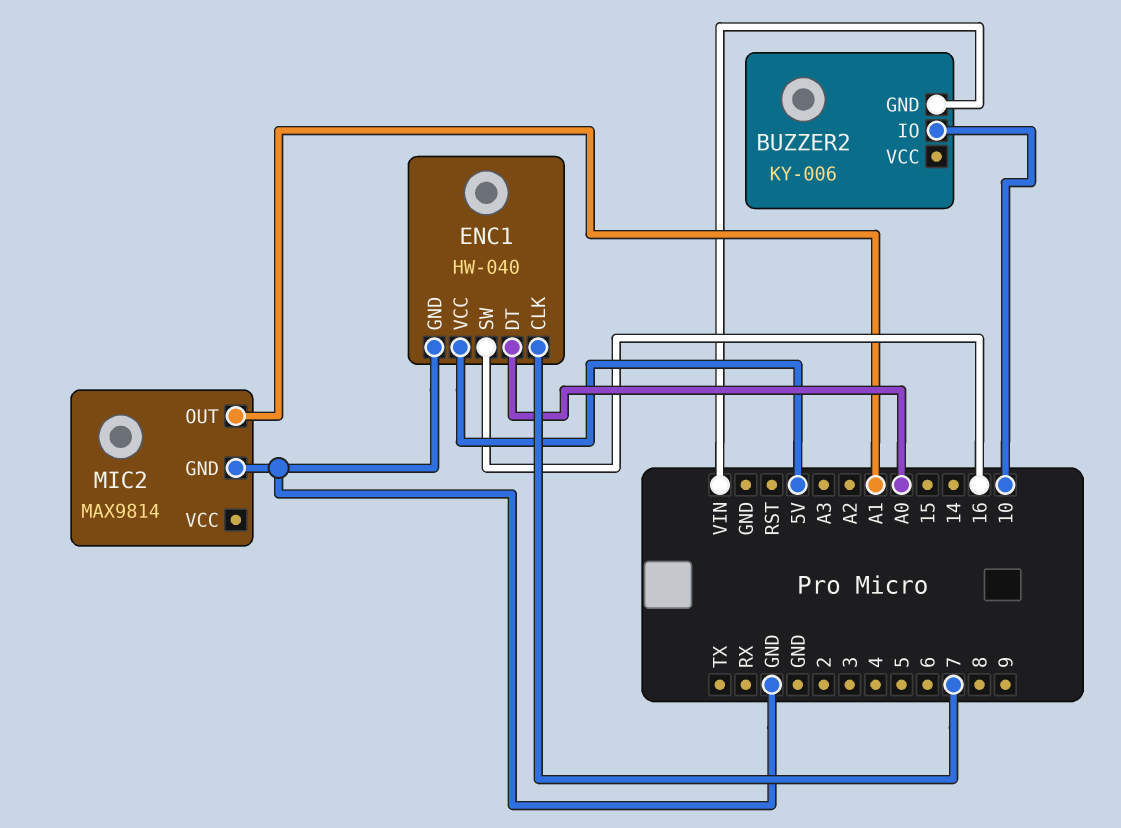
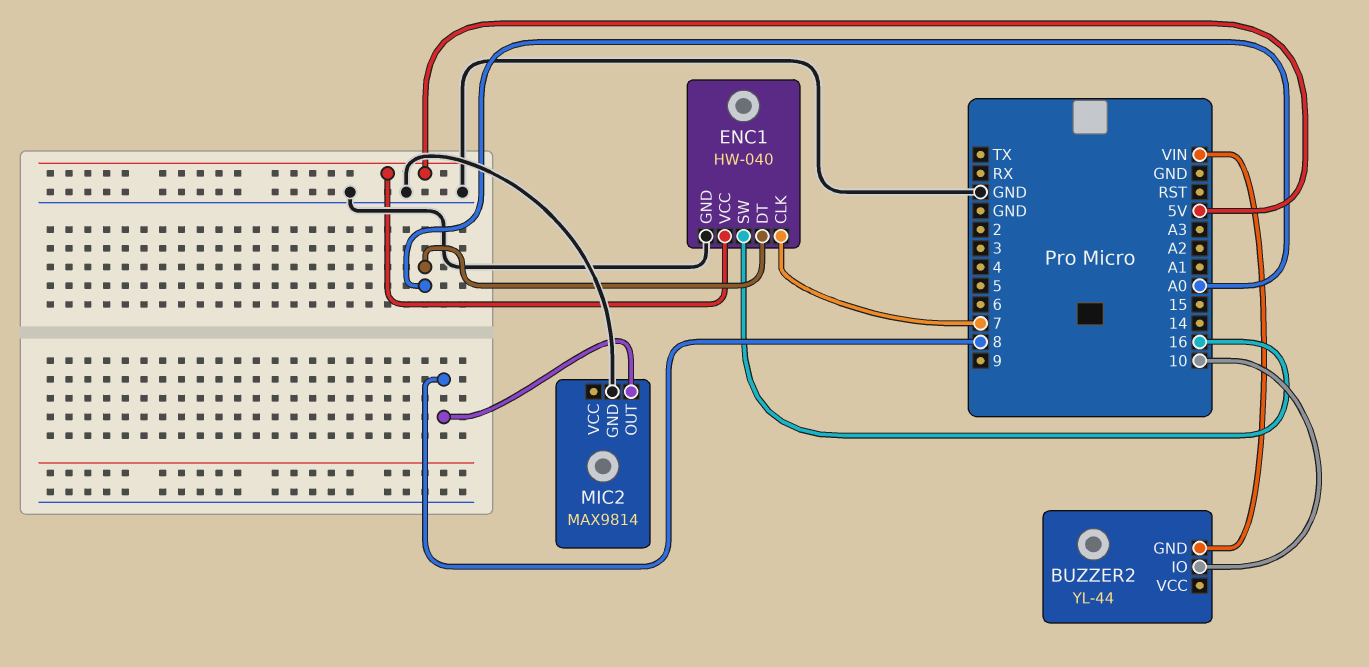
BUZZER2: KY-006 -> YL-44
MIC2 pin OUT: A1 -> 8

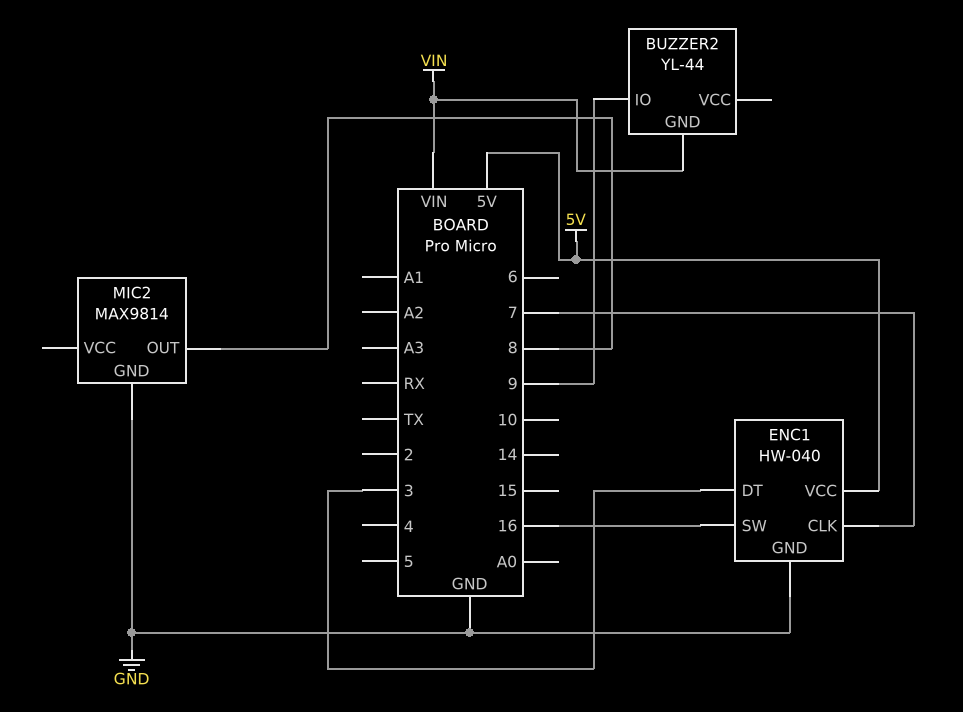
BUZZER2 pin IO: 10 -> 9
ENC1 pin DT: A0 -> 3

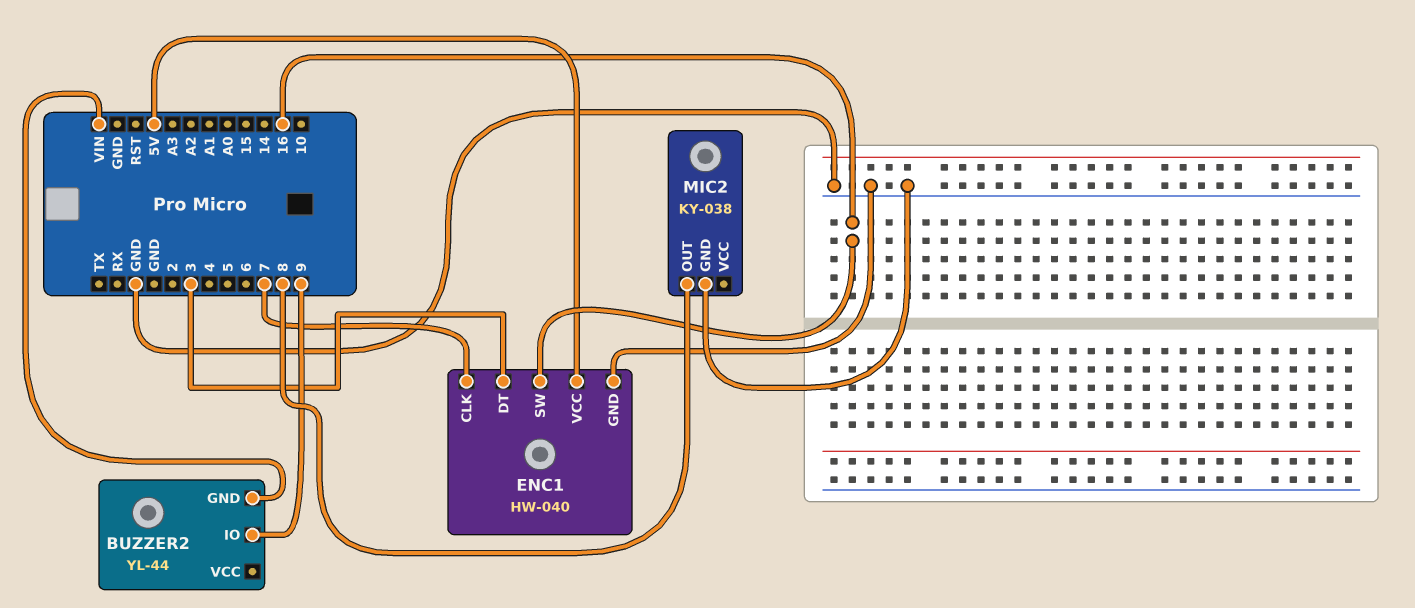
MIC2: MAX9814 -> KY-038

